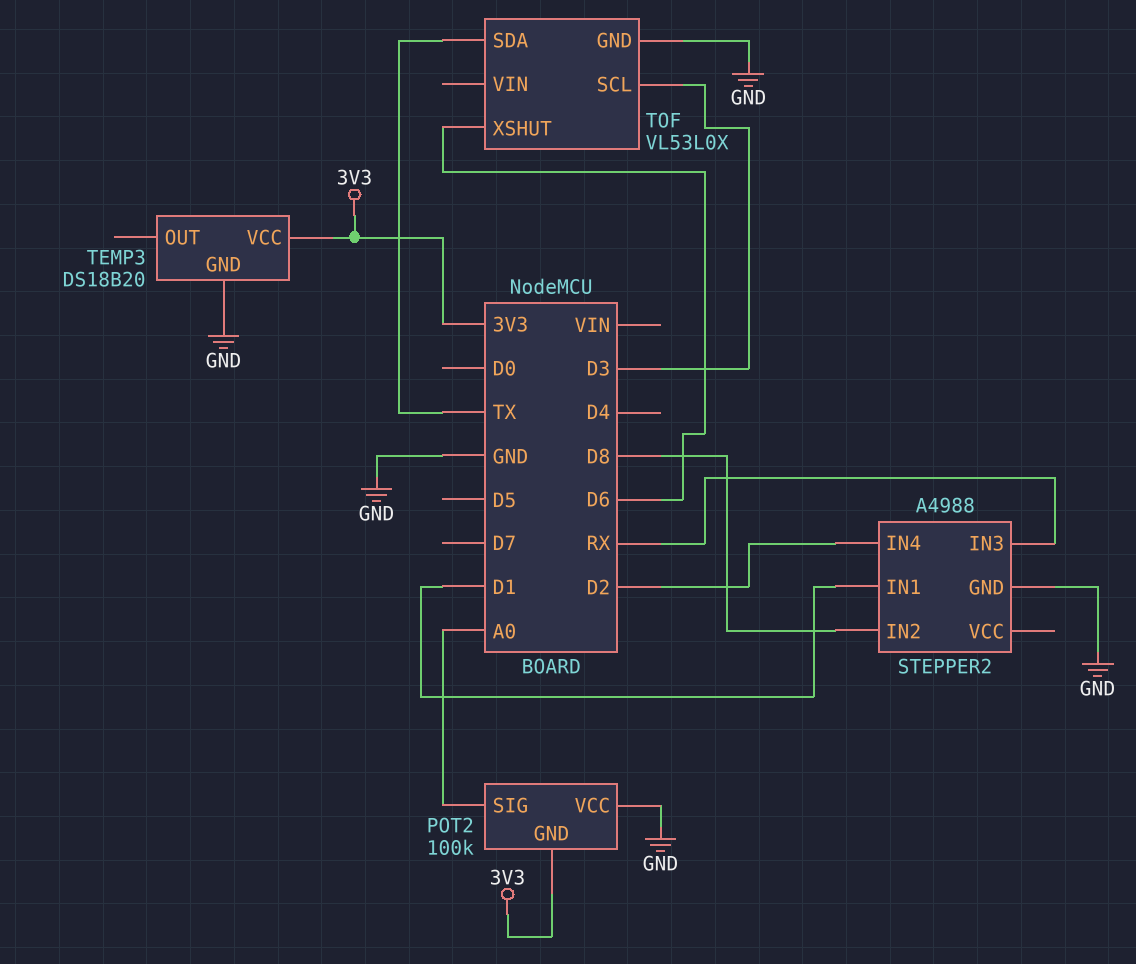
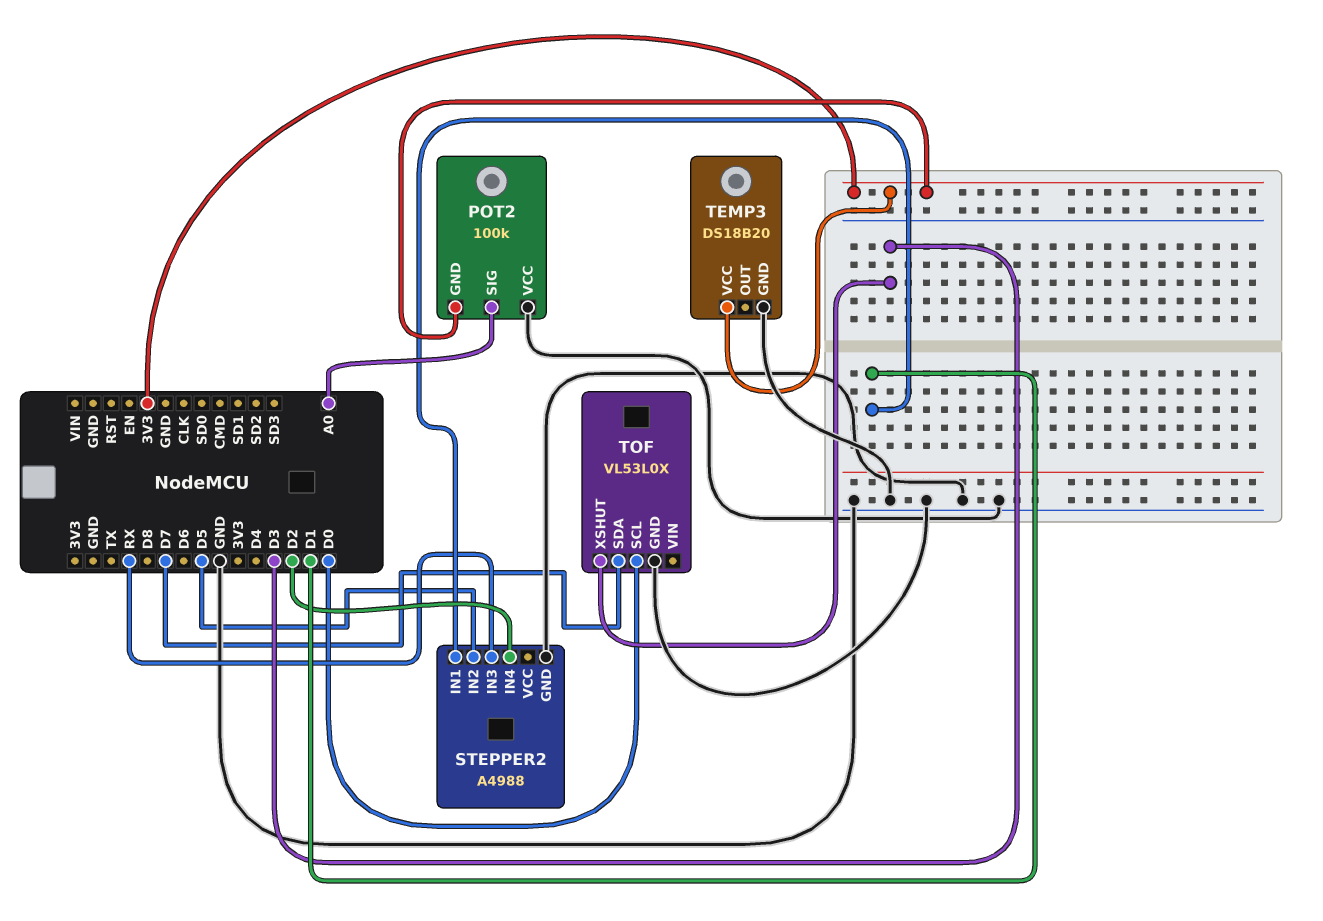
STEPPER2 pin IN2: D8 -> D5
TOF pin SCL: D3 -> D0
TOF pin SDA: TX -> D7
TOF pin XSHUT: D6 -> D3

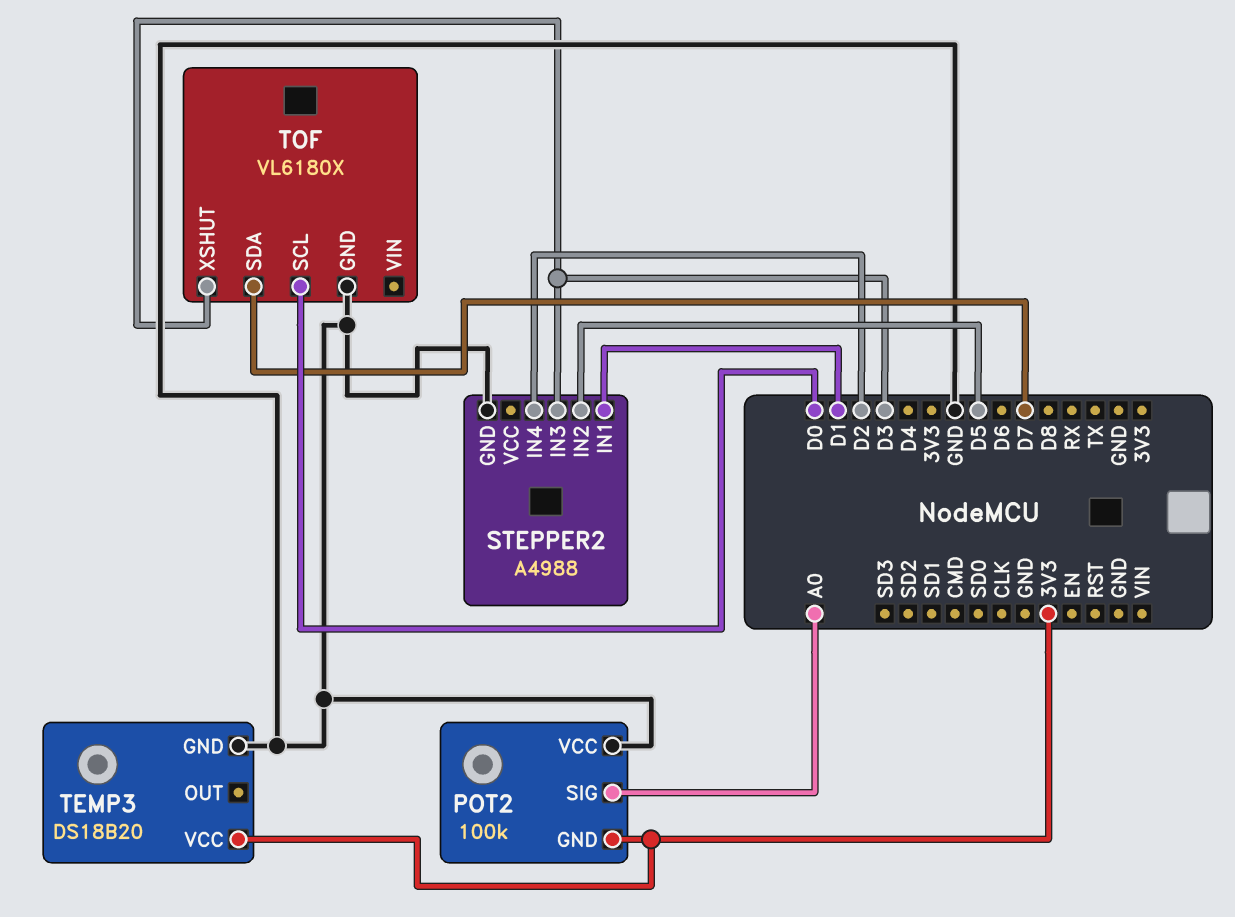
STEPPER2 pin IN3: RX -> D3
TOF: VL53L0X -> VL6180X

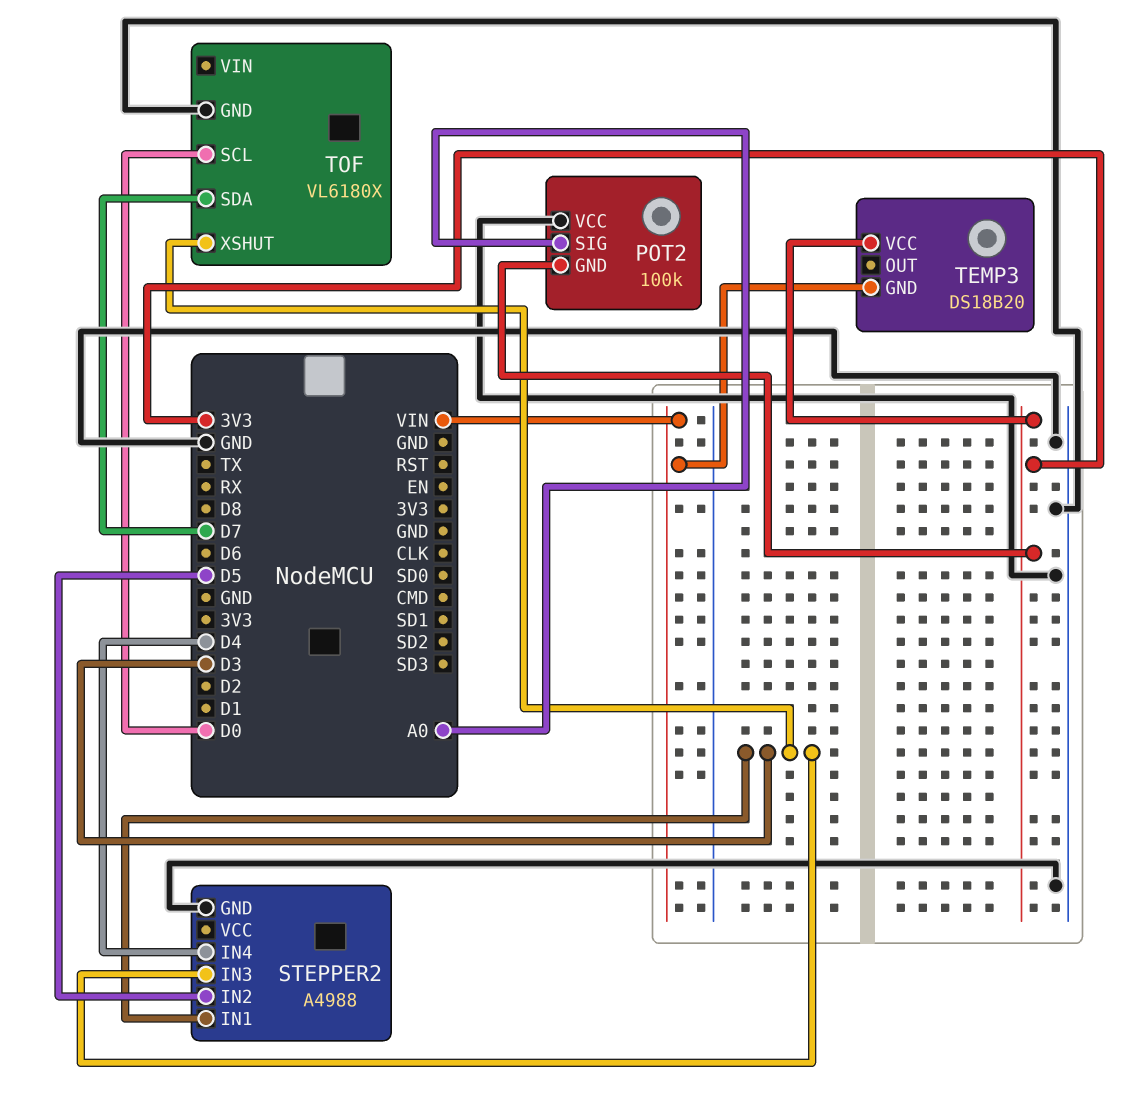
STEPPER2 pin IN1: D1 -> D3
STEPPER2 pin IN4: D2 -> D4
TEMP3 pin GND: GND -> VIN

